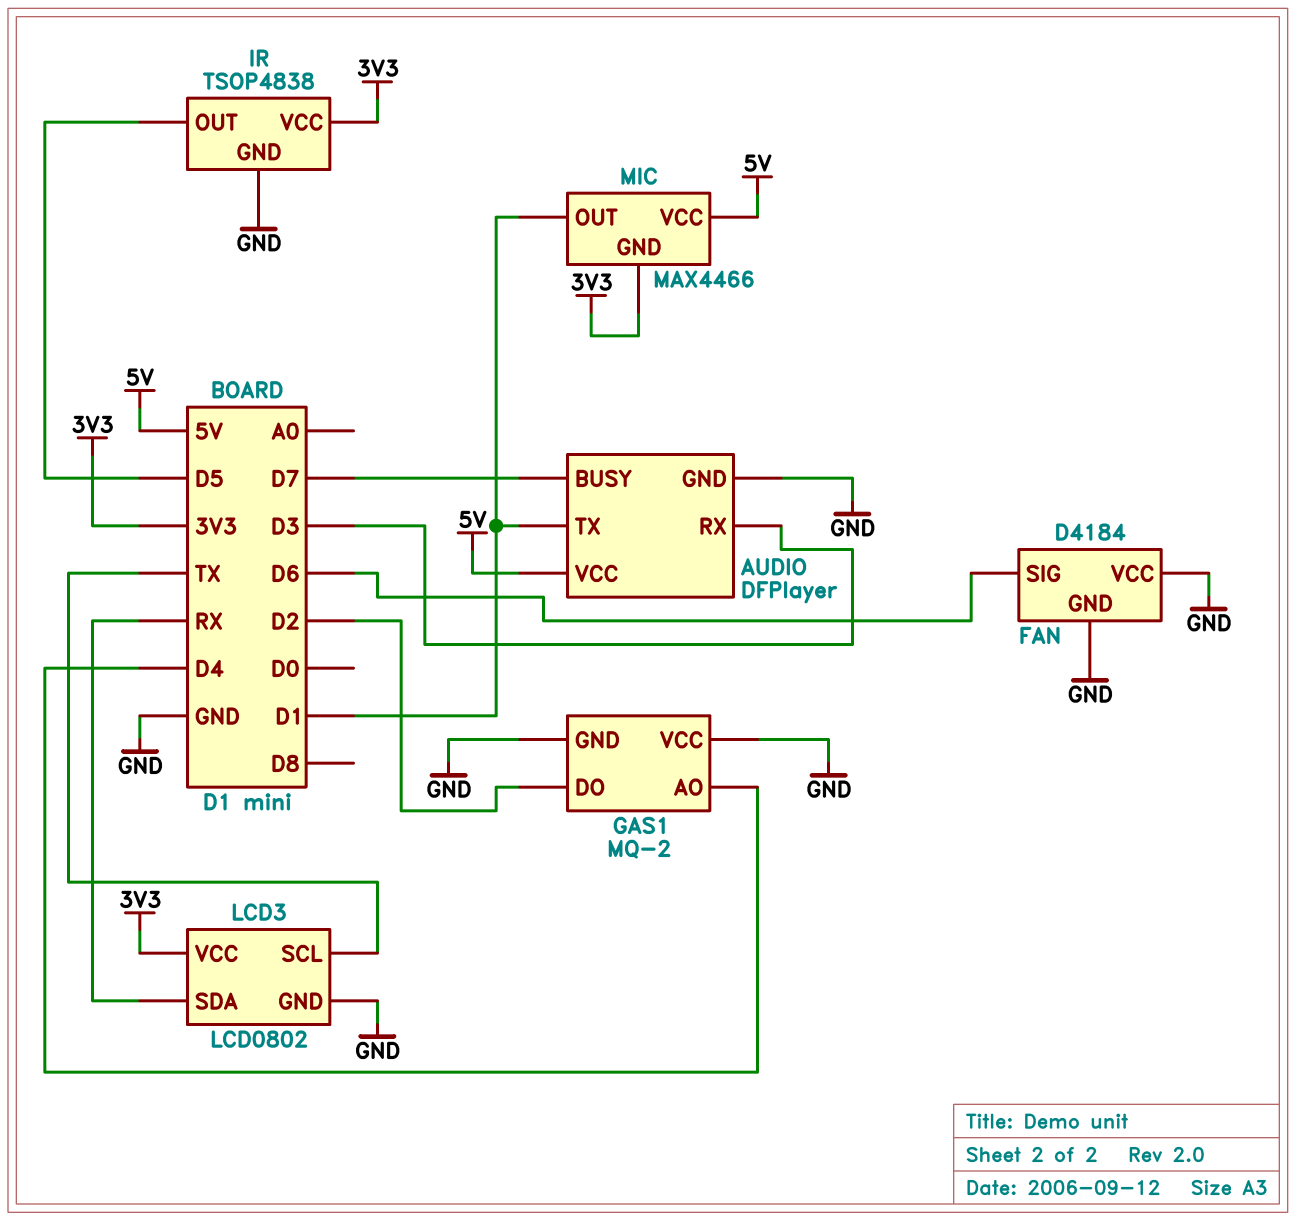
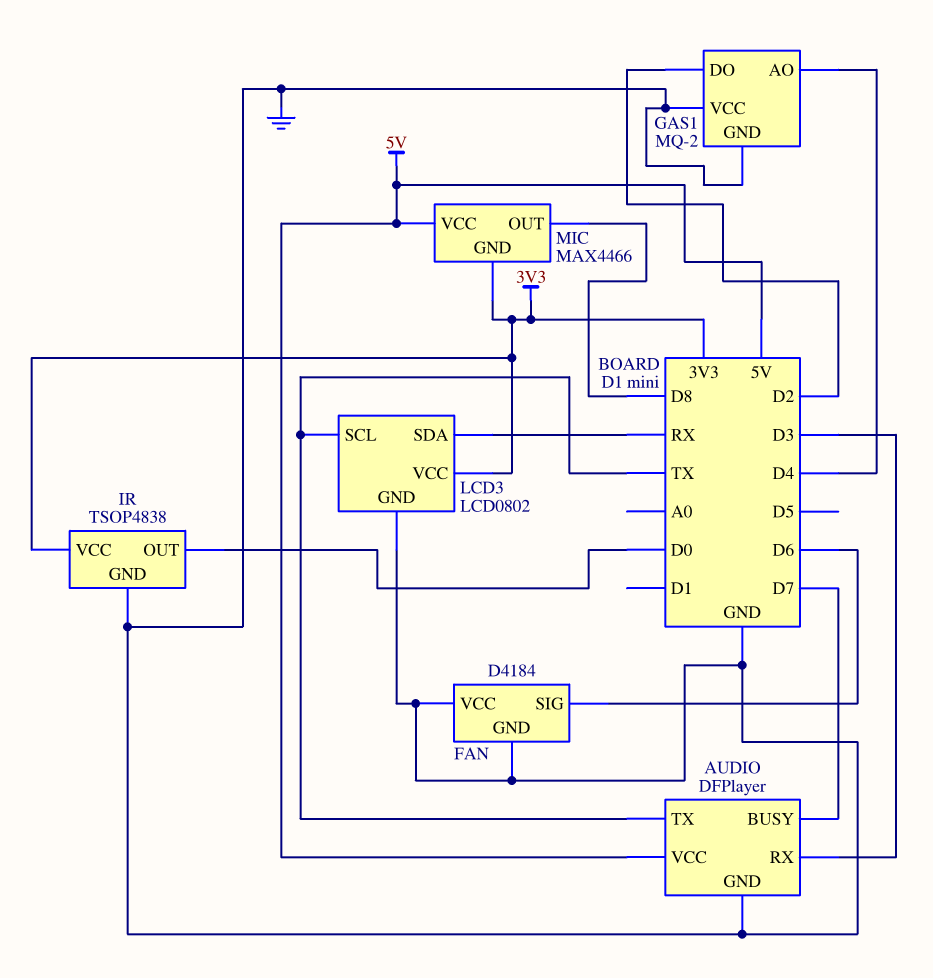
AUDIO pin TX: D1 -> TX
IR pin OUT: D5 -> D0
MIC pin OUT: D1 -> D8

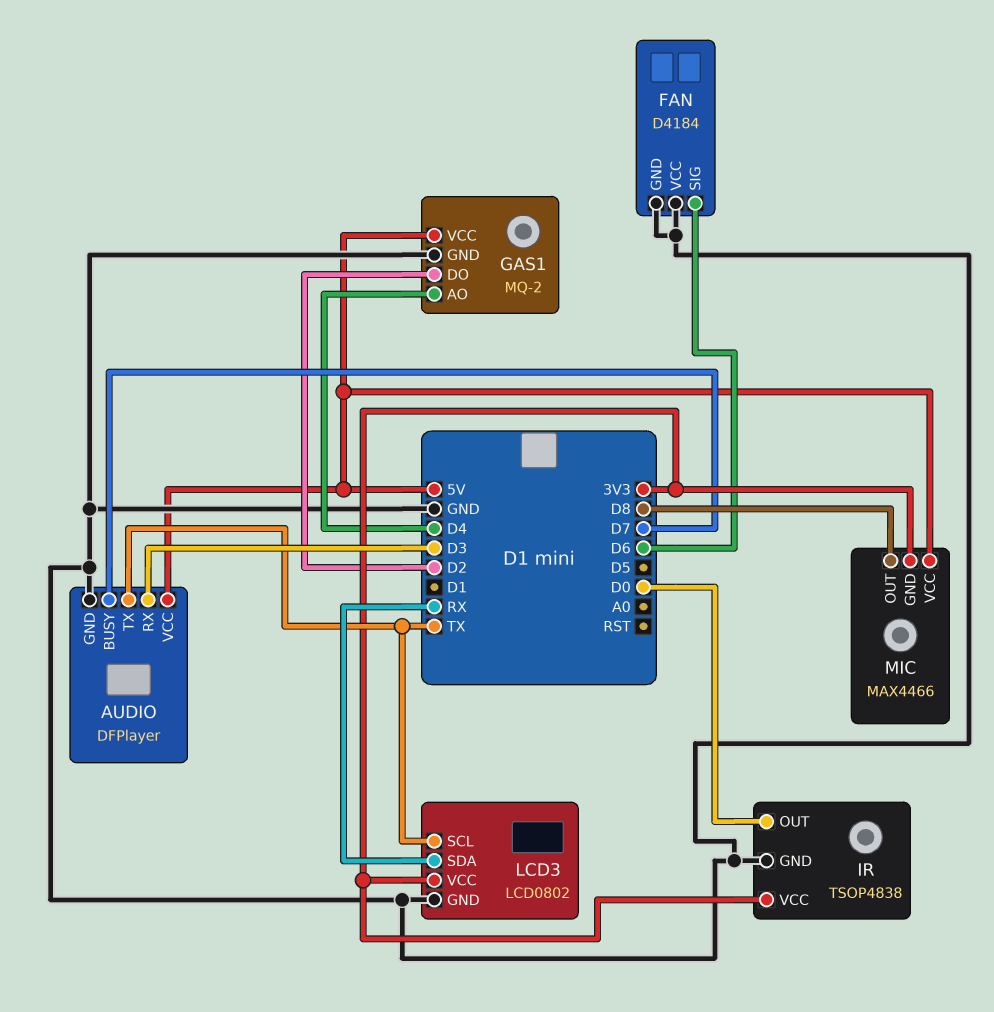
GAS1 pin VCC: GND -> 5V

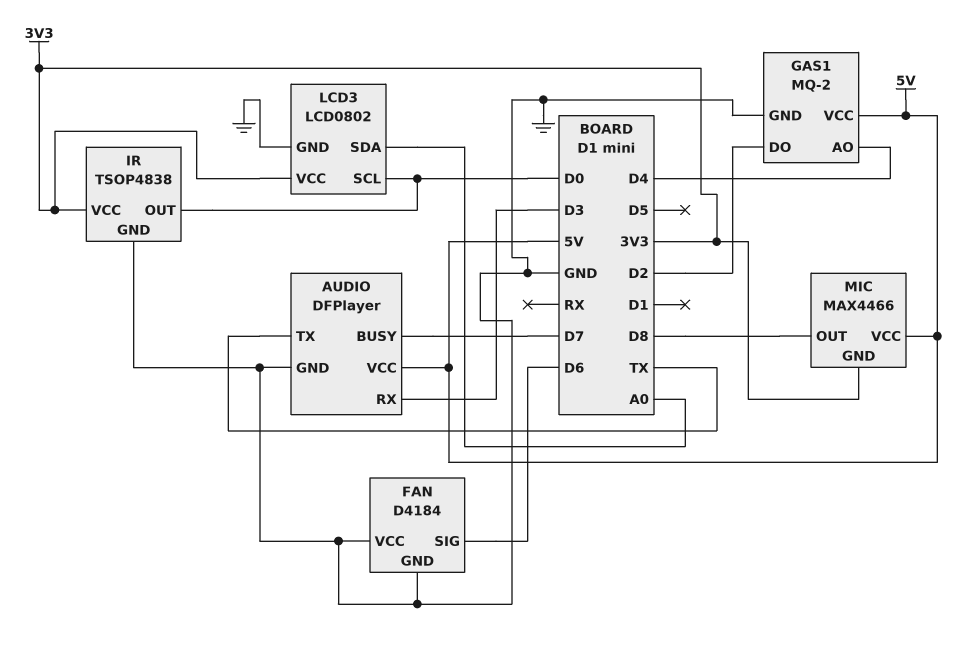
LCD3 pin SCL: TX -> D0
LCD3 pin SDA: RX -> A0

